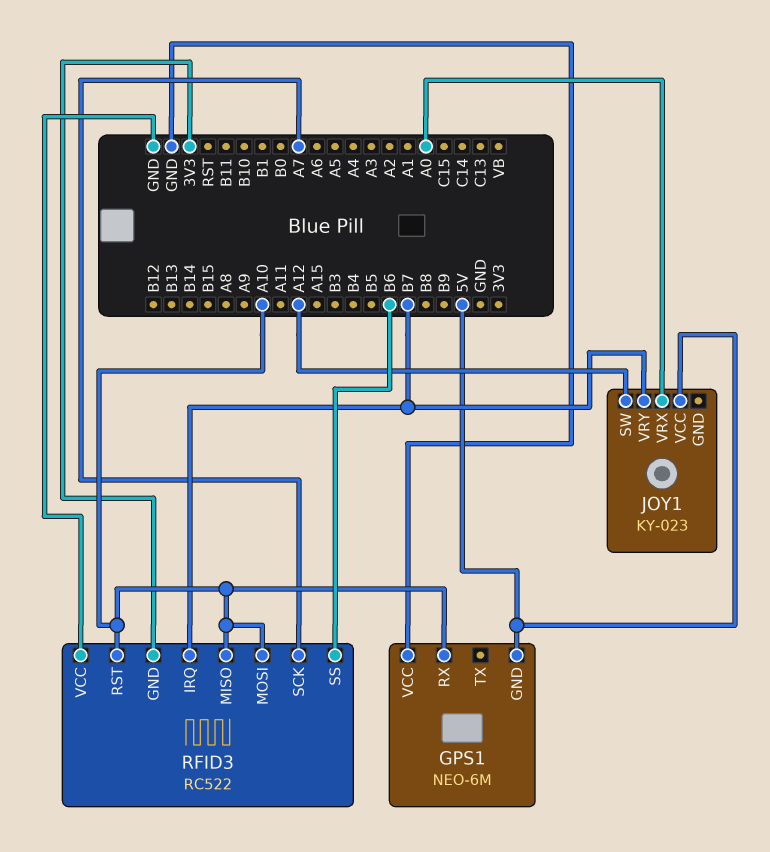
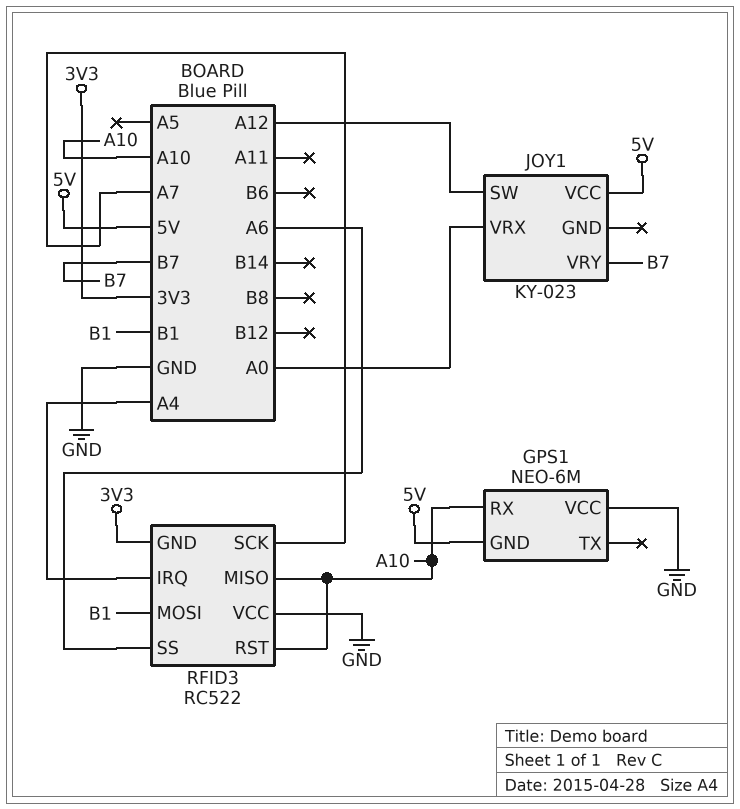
RFID3 pin IRQ: B7 -> A4
RFID3 pin MOSI: A10 -> B1
RFID3 pin SS: B6 -> A6

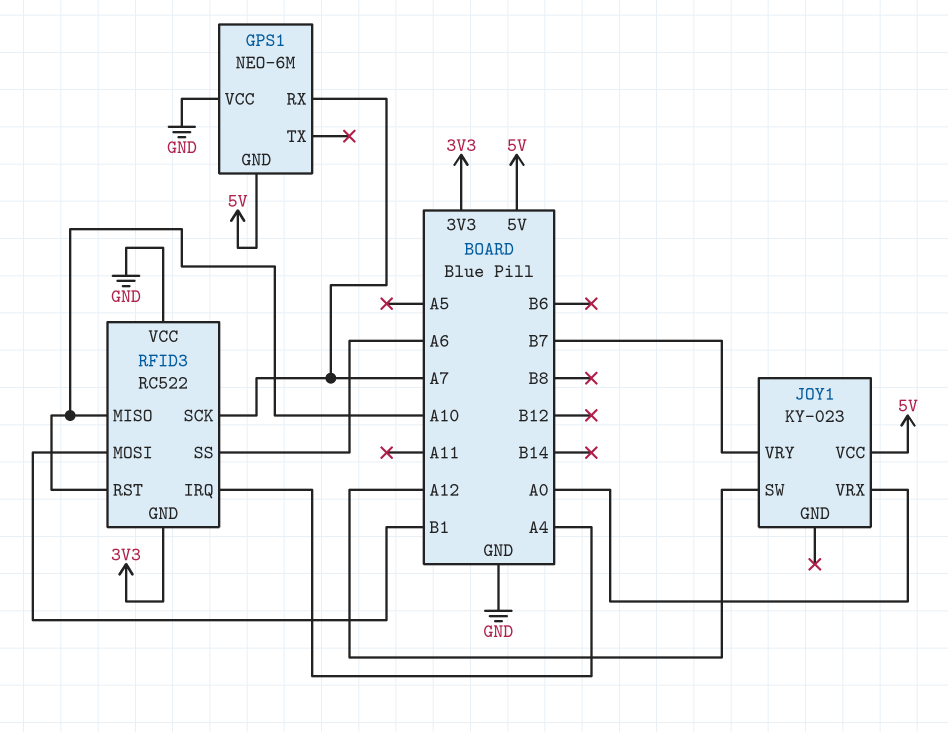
GPS1 pin RX: A10 -> A7

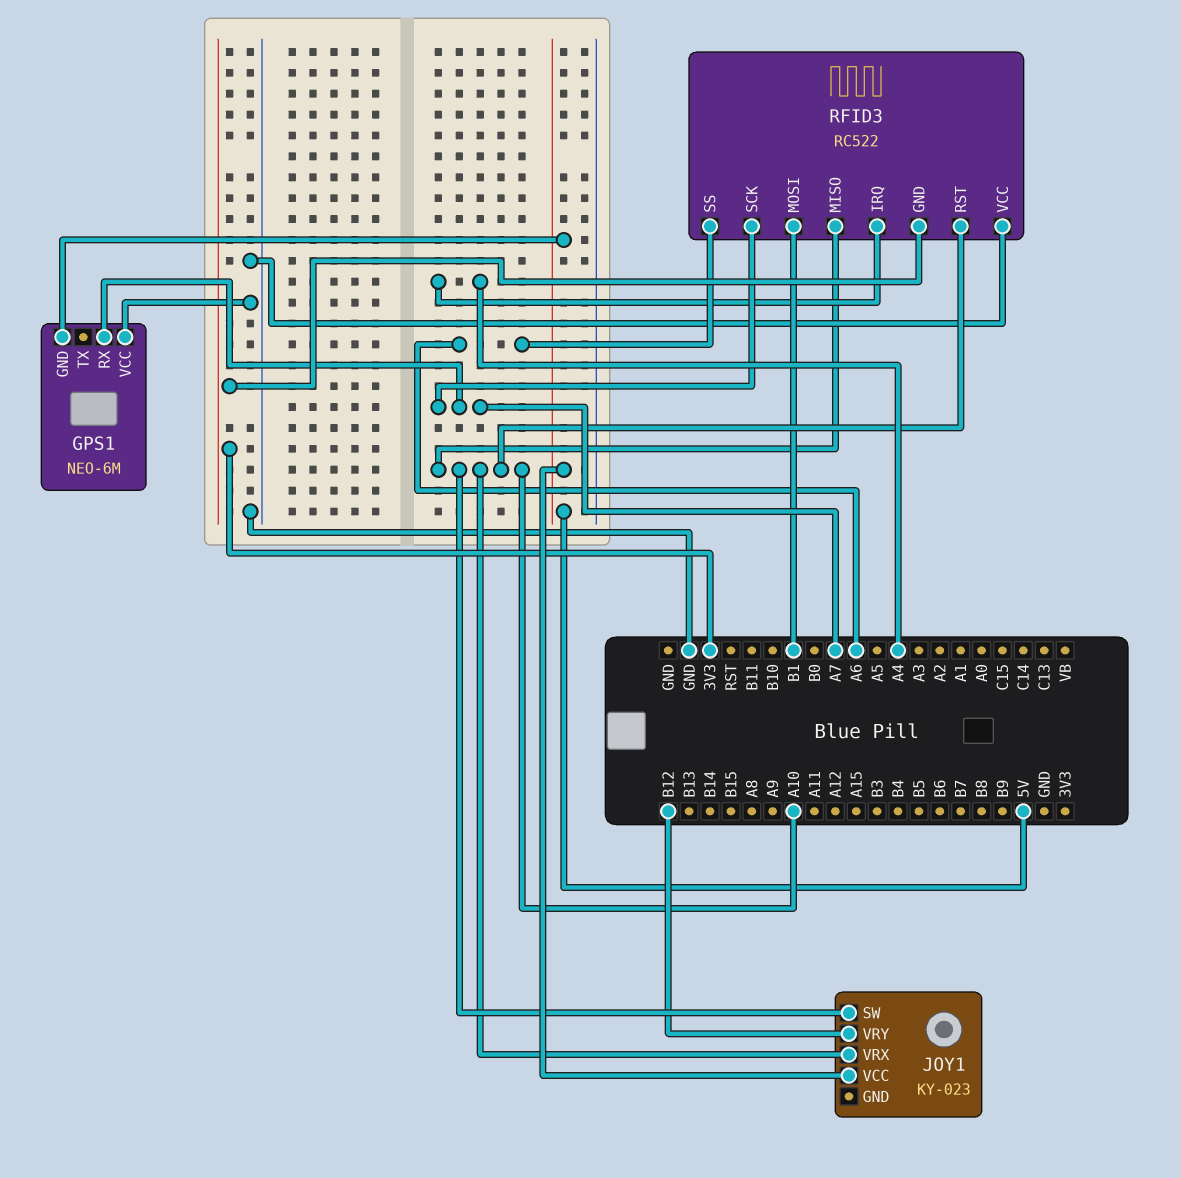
JOY1 pin SW: A12 -> A10
JOY1 pin VRX: A0 -> A10
JOY1 pin VRY: B7 -> B12

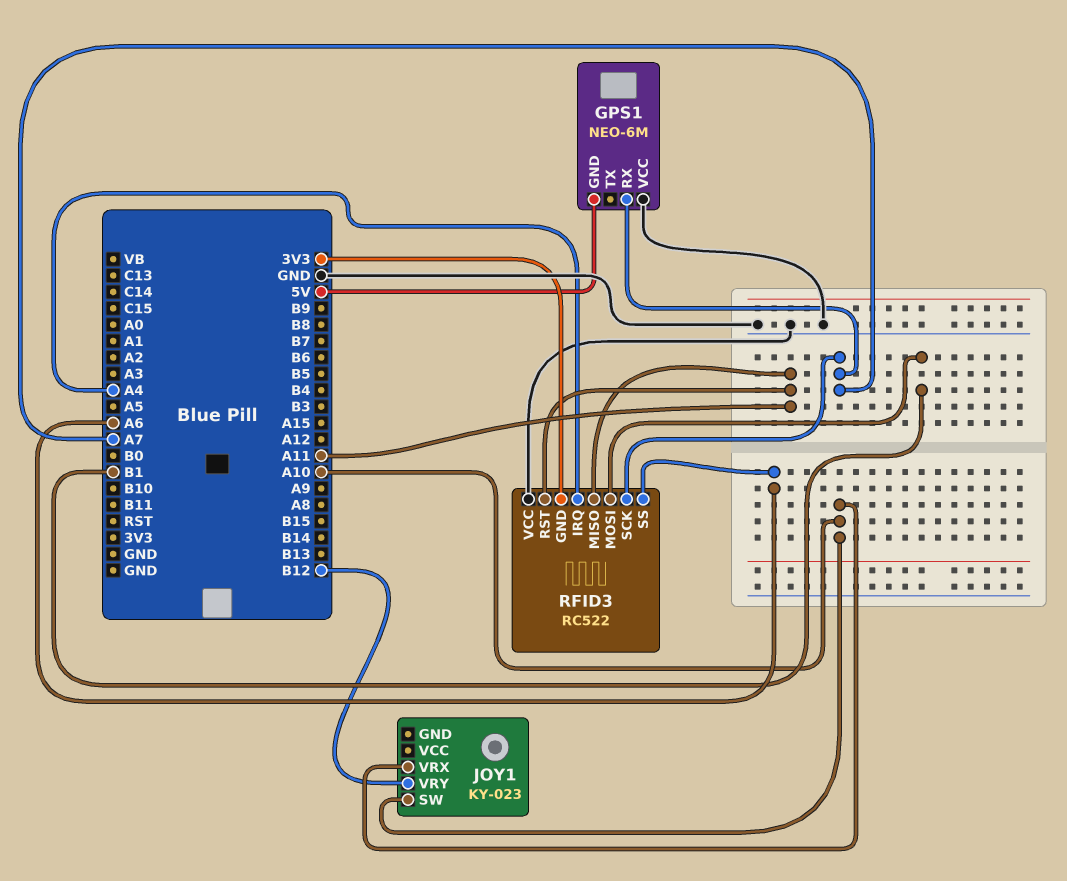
JOY1 pin VCC: 5V -> none
RFID3 pin MISO: A10 -> A11
RFID3 pin RST: A10 -> A11

